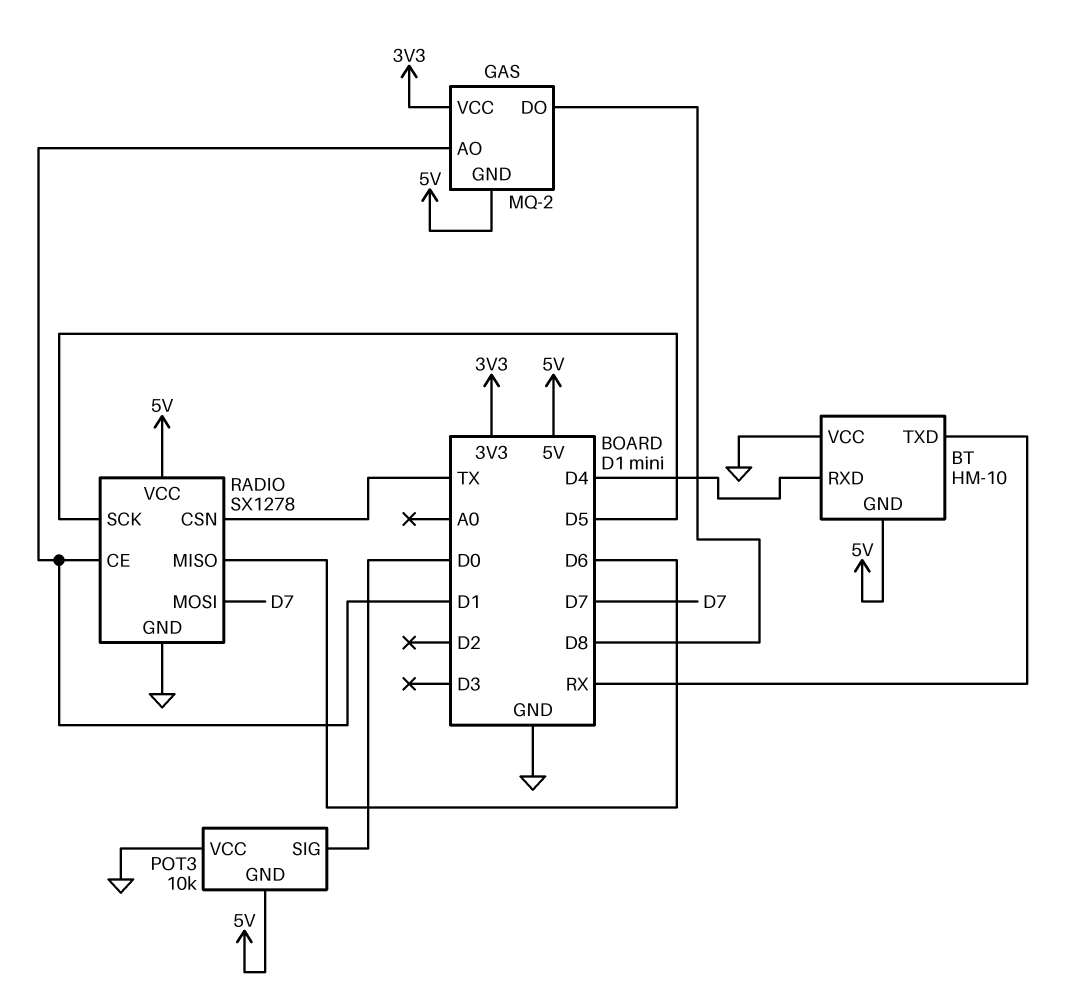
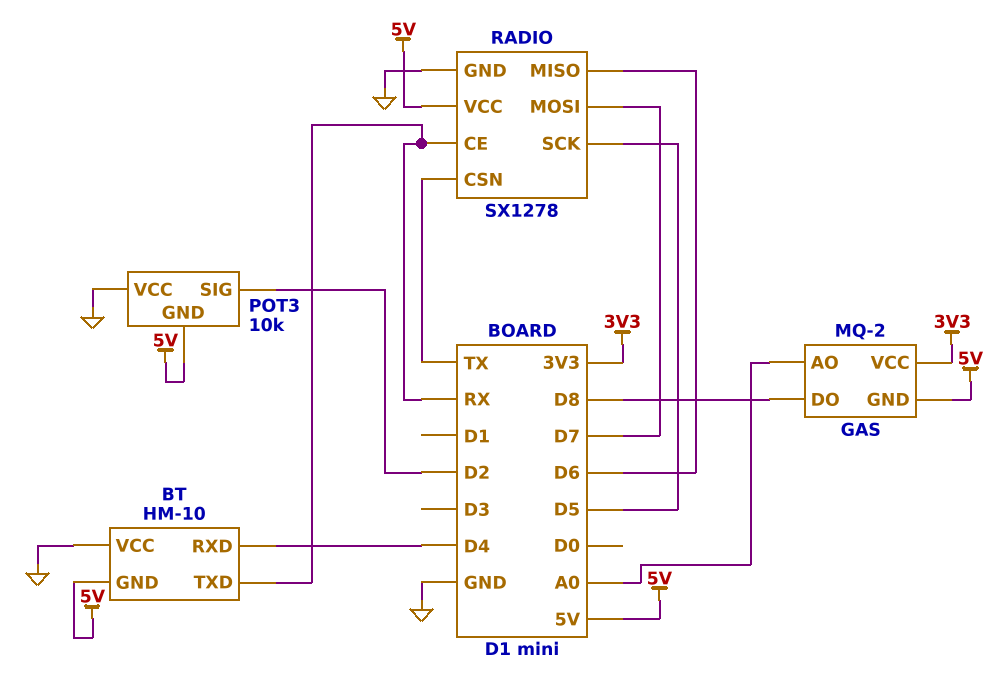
GAS pin AO: D1 -> A0
POT3 pin SIG: D0 -> D2
RADIO pin CE: D1 -> RX

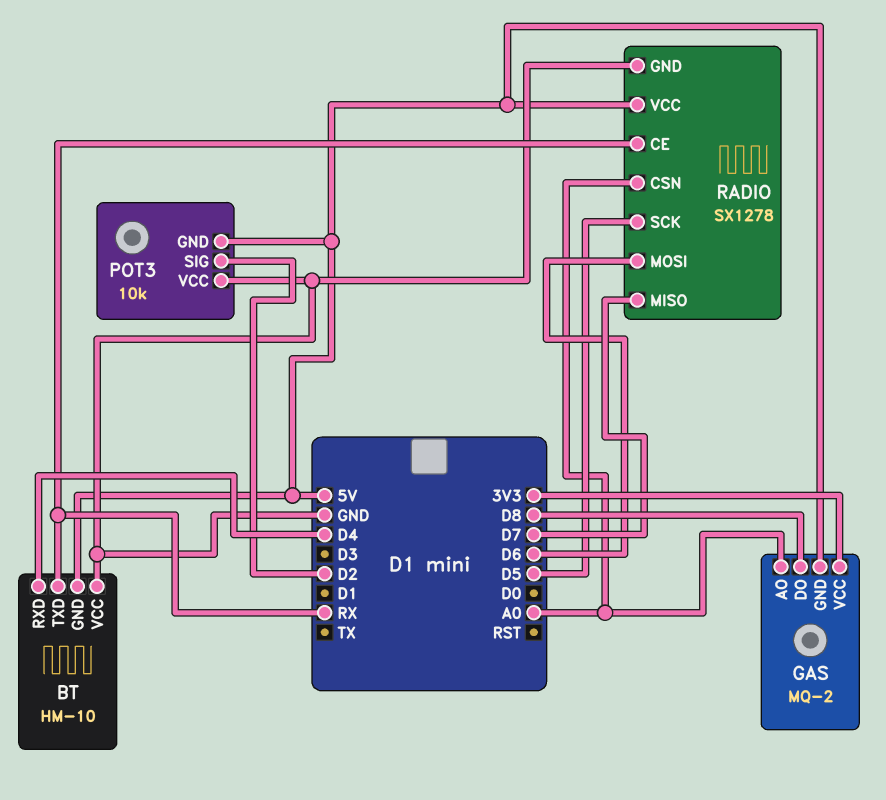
RADIO pin CSN: TX -> A0
RADIO pin MISO: D6 -> D7
RADIO pin MOSI: D7 -> D6

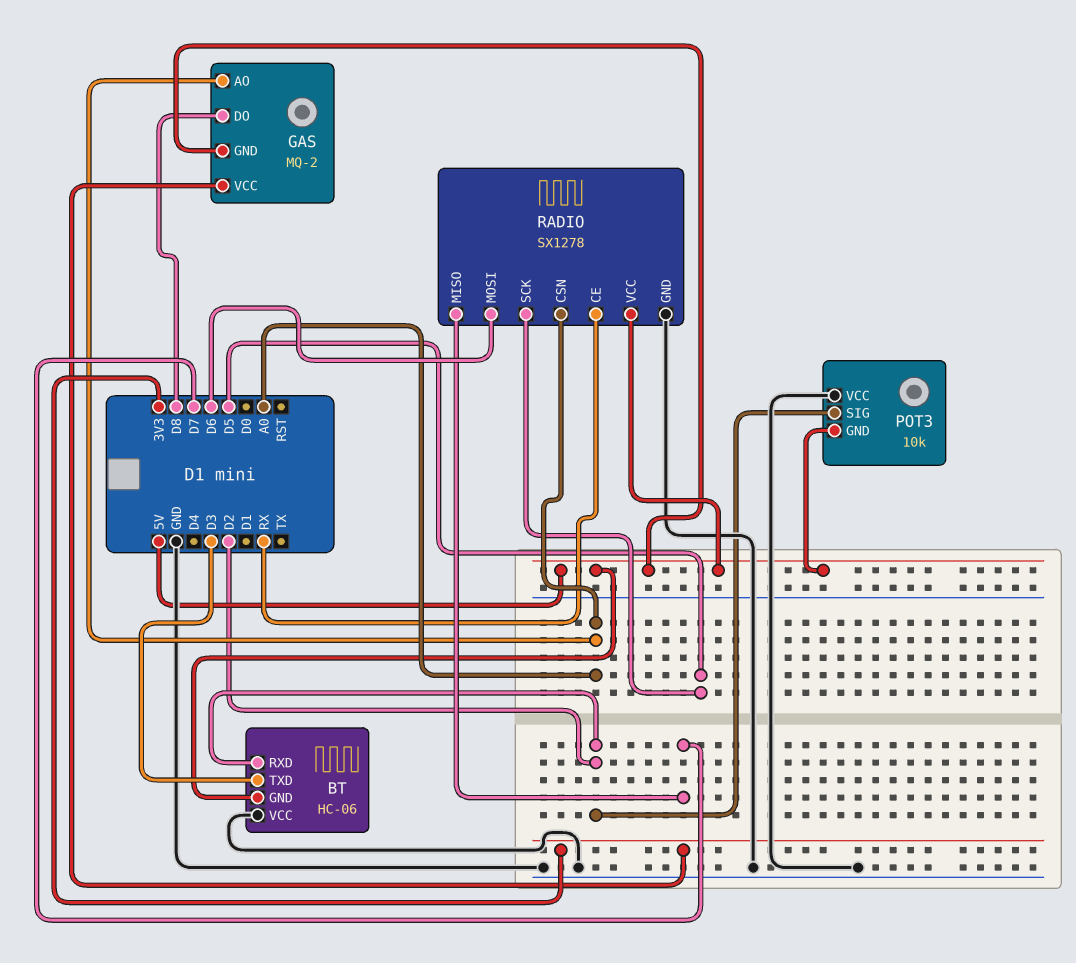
BT: HM-10 -> HC-06
BT pin RXD: D4 -> D2
BT pin TXD: RX -> D3

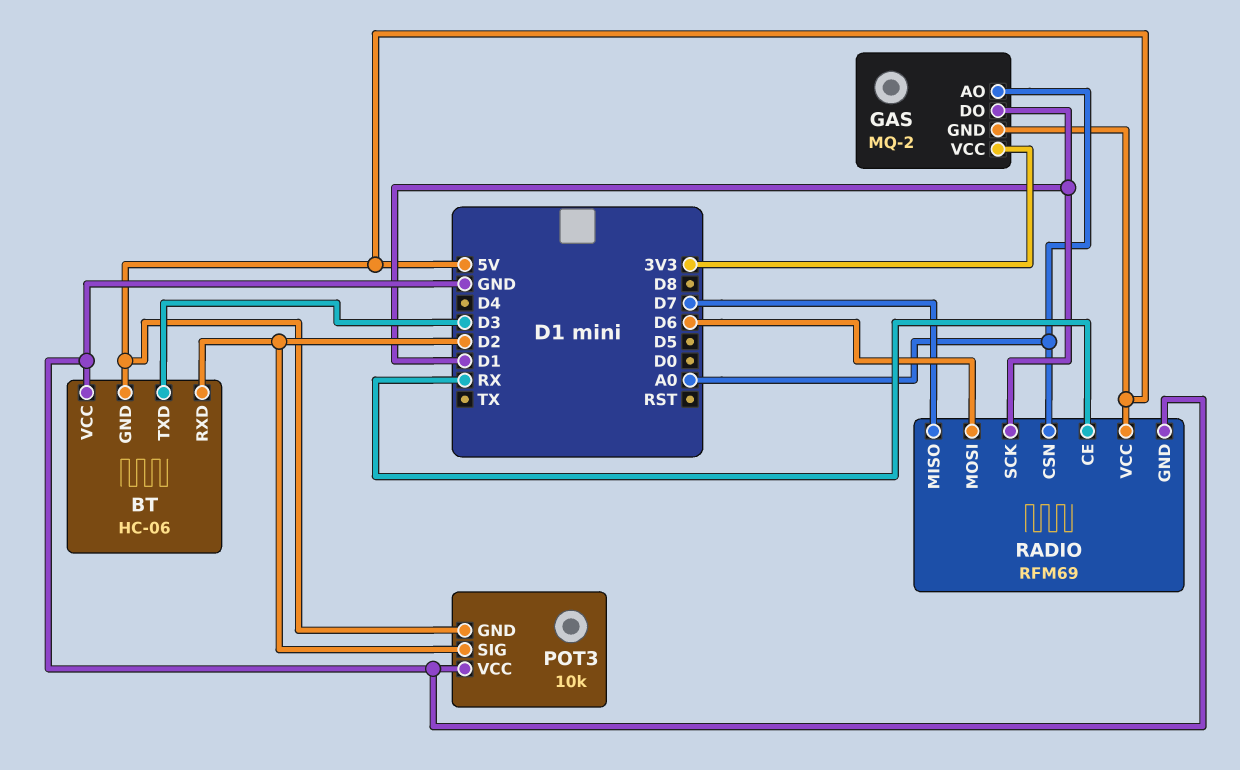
GAS pin DO: D8 -> D1
RADIO: SX1278 -> RFM69
RADIO pin SCK: D5 -> D1

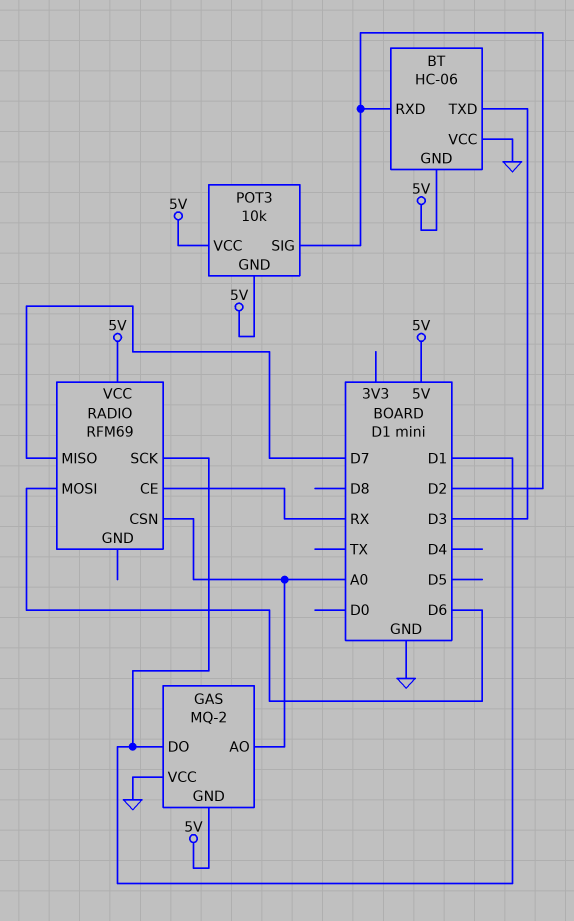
GAS pin VCC: 3V3 -> GND
POT3 pin VCC: GND -> 5V
RADIO pin GND: GND -> none

